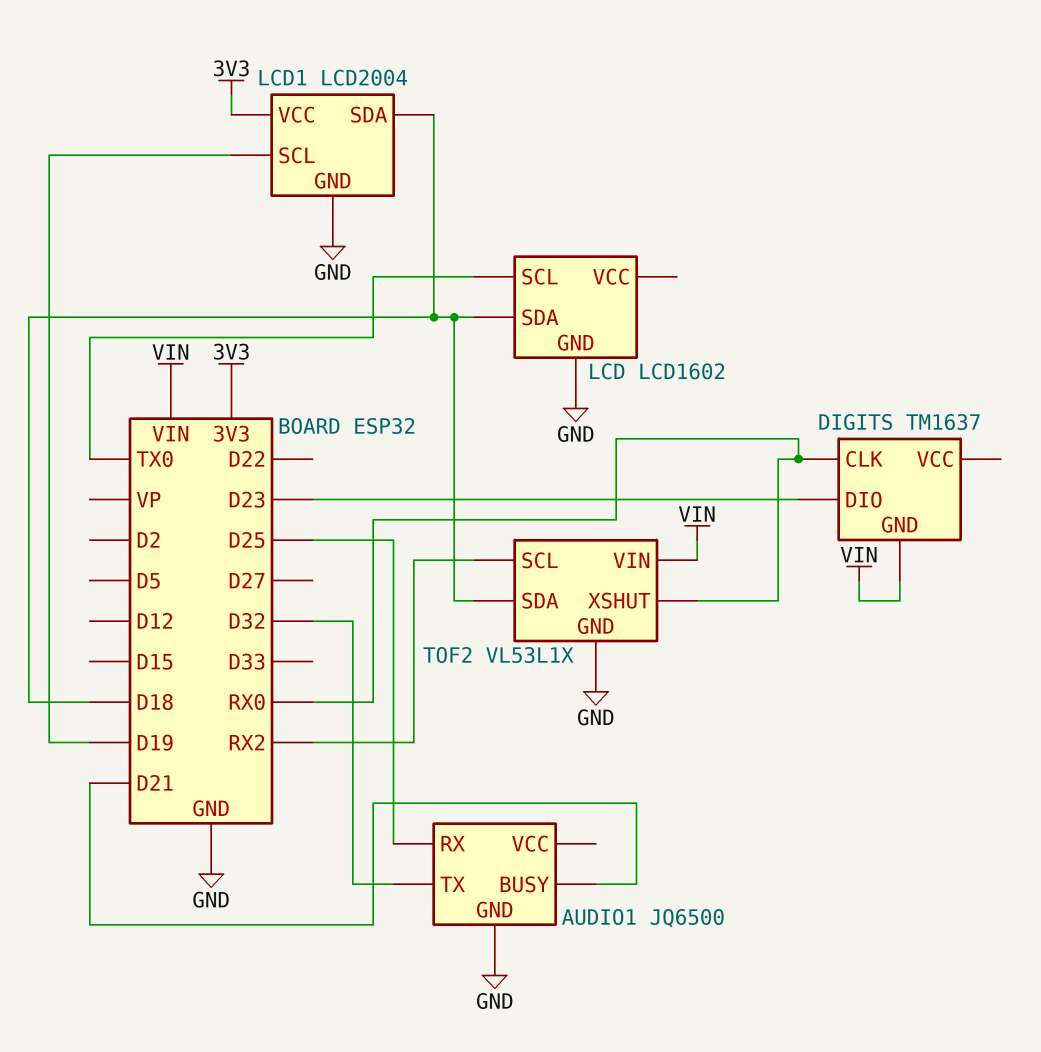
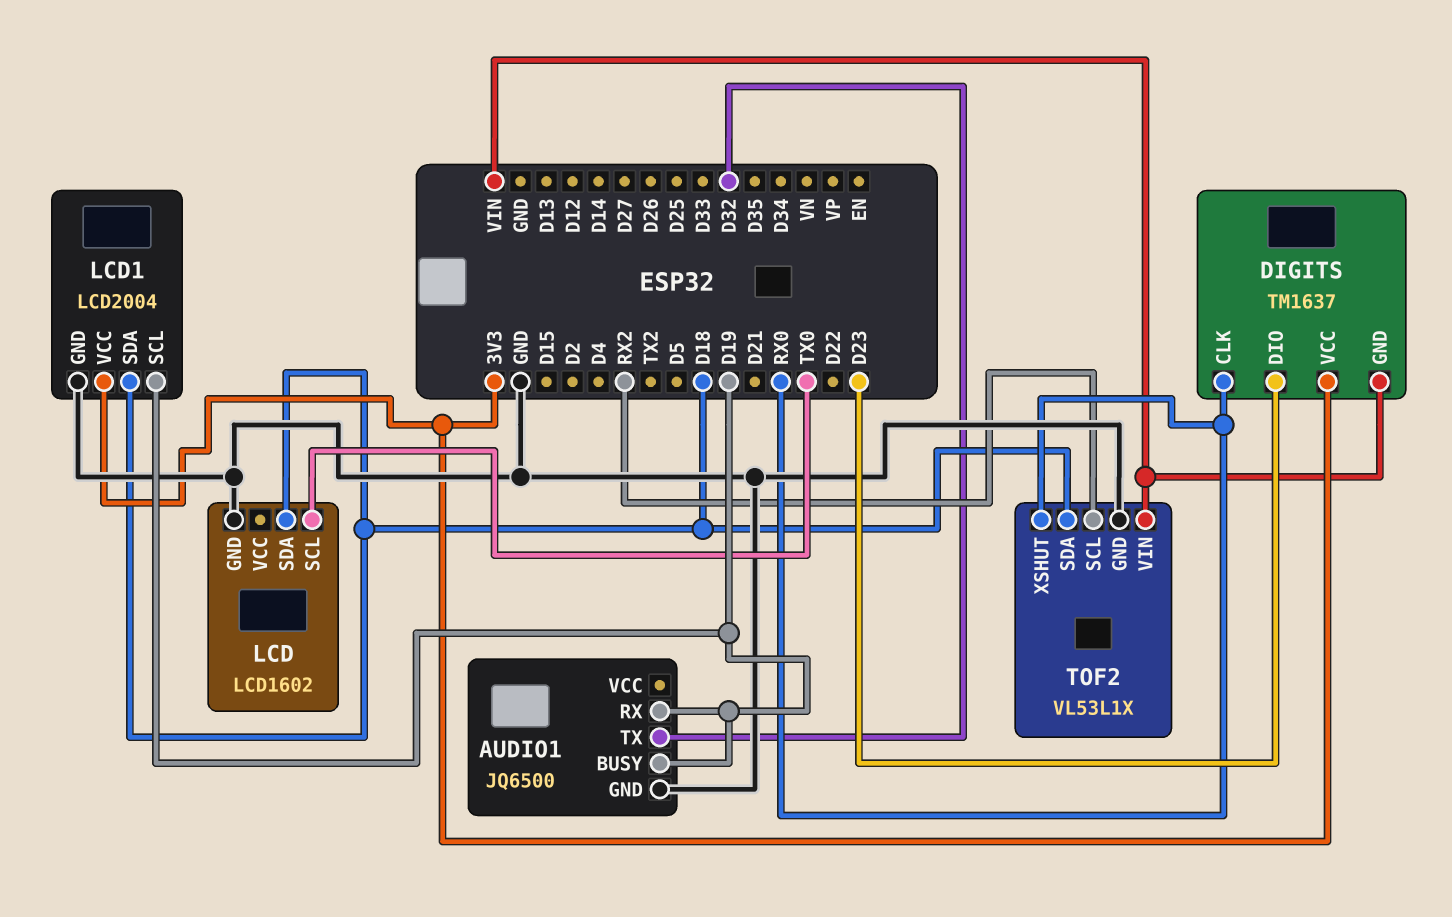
AUDIO1 pin BUSY: D21 -> D19
AUDIO1 pin RX: D25 -> D19
DIGITS pin VCC: none -> 3V3

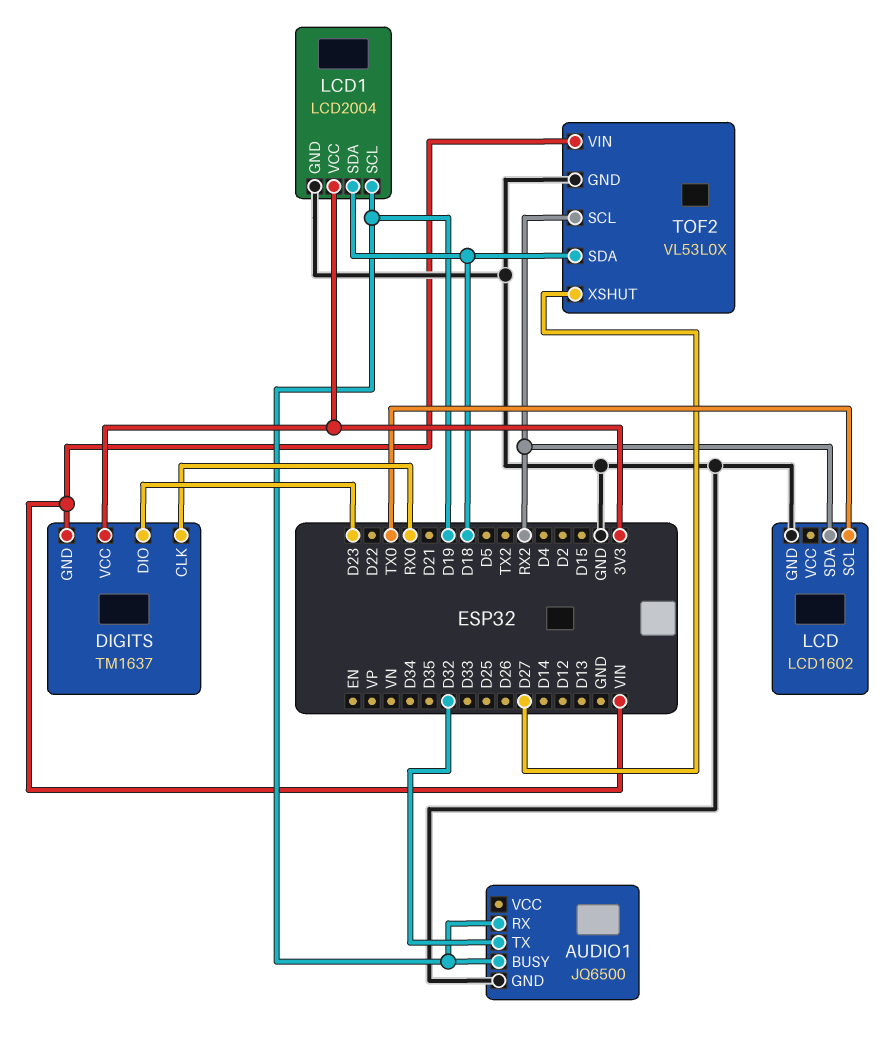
LCD pin SDA: D18 -> RX2
TOF2: VL53L1X -> VL53L0X
TOF2 pin XSHUT: RX0 -> D27

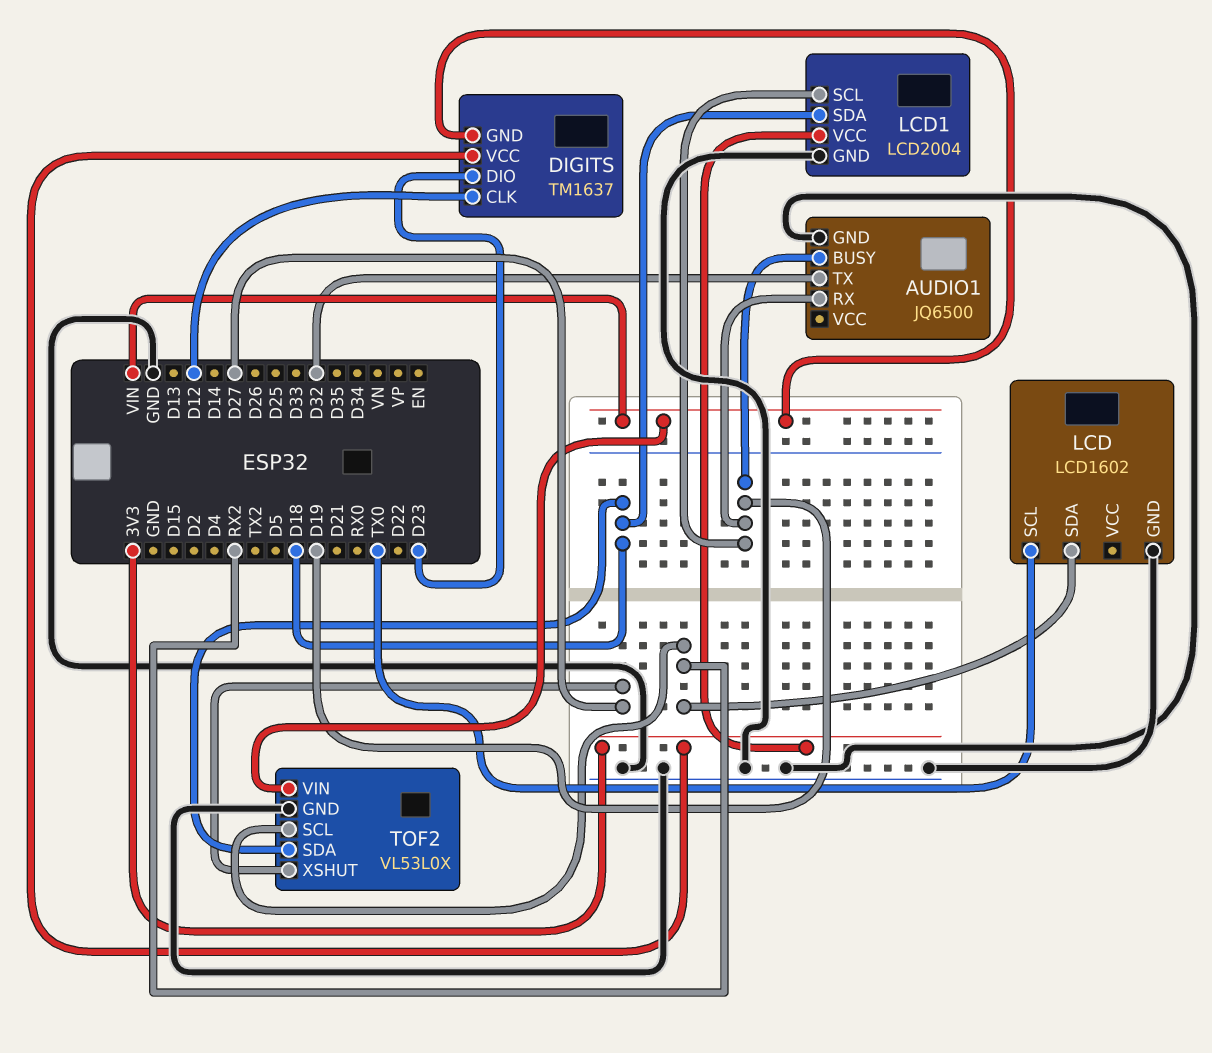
DIGITS pin CLK: RX0 -> D12

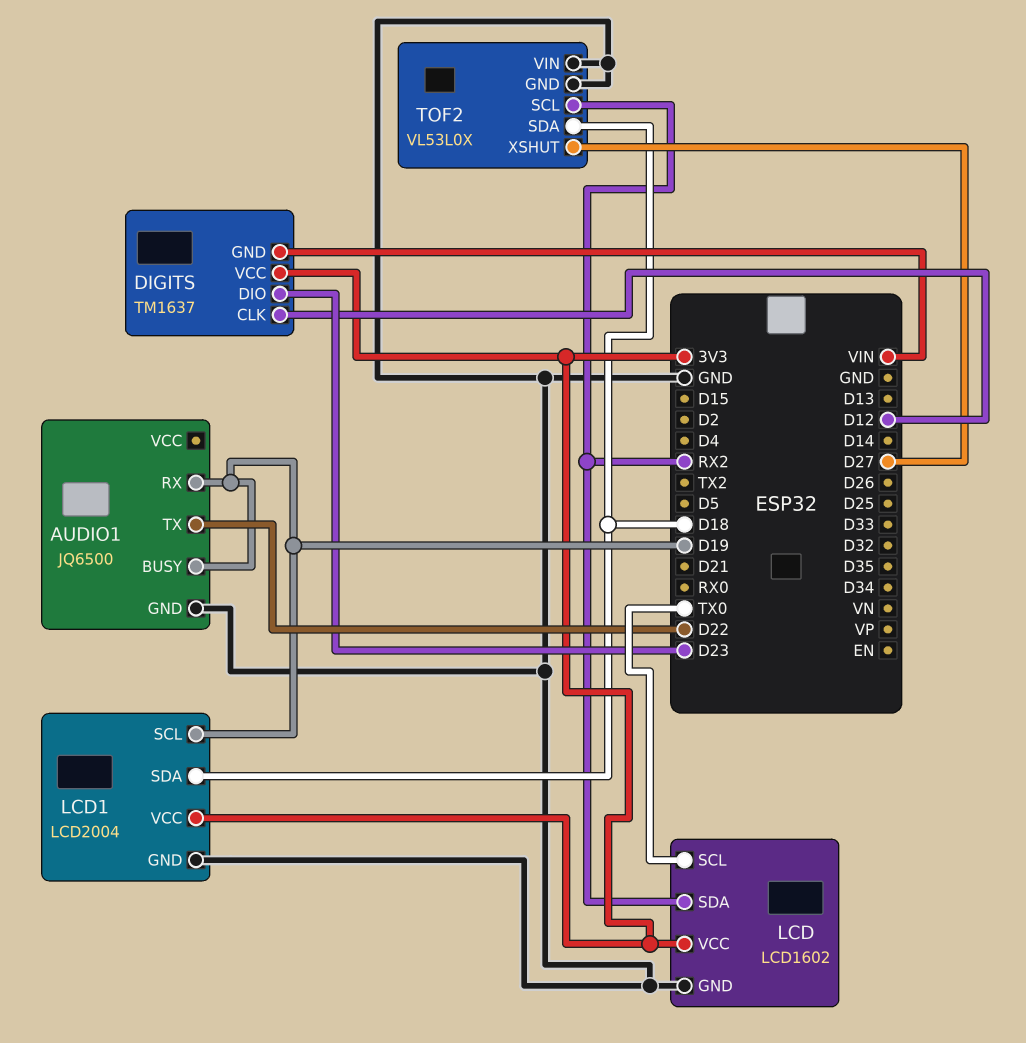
AUDIO1 pin TX: D32 -> D22
LCD pin VCC: none -> 3V3
TOF2 pin VIN: VIN -> GND

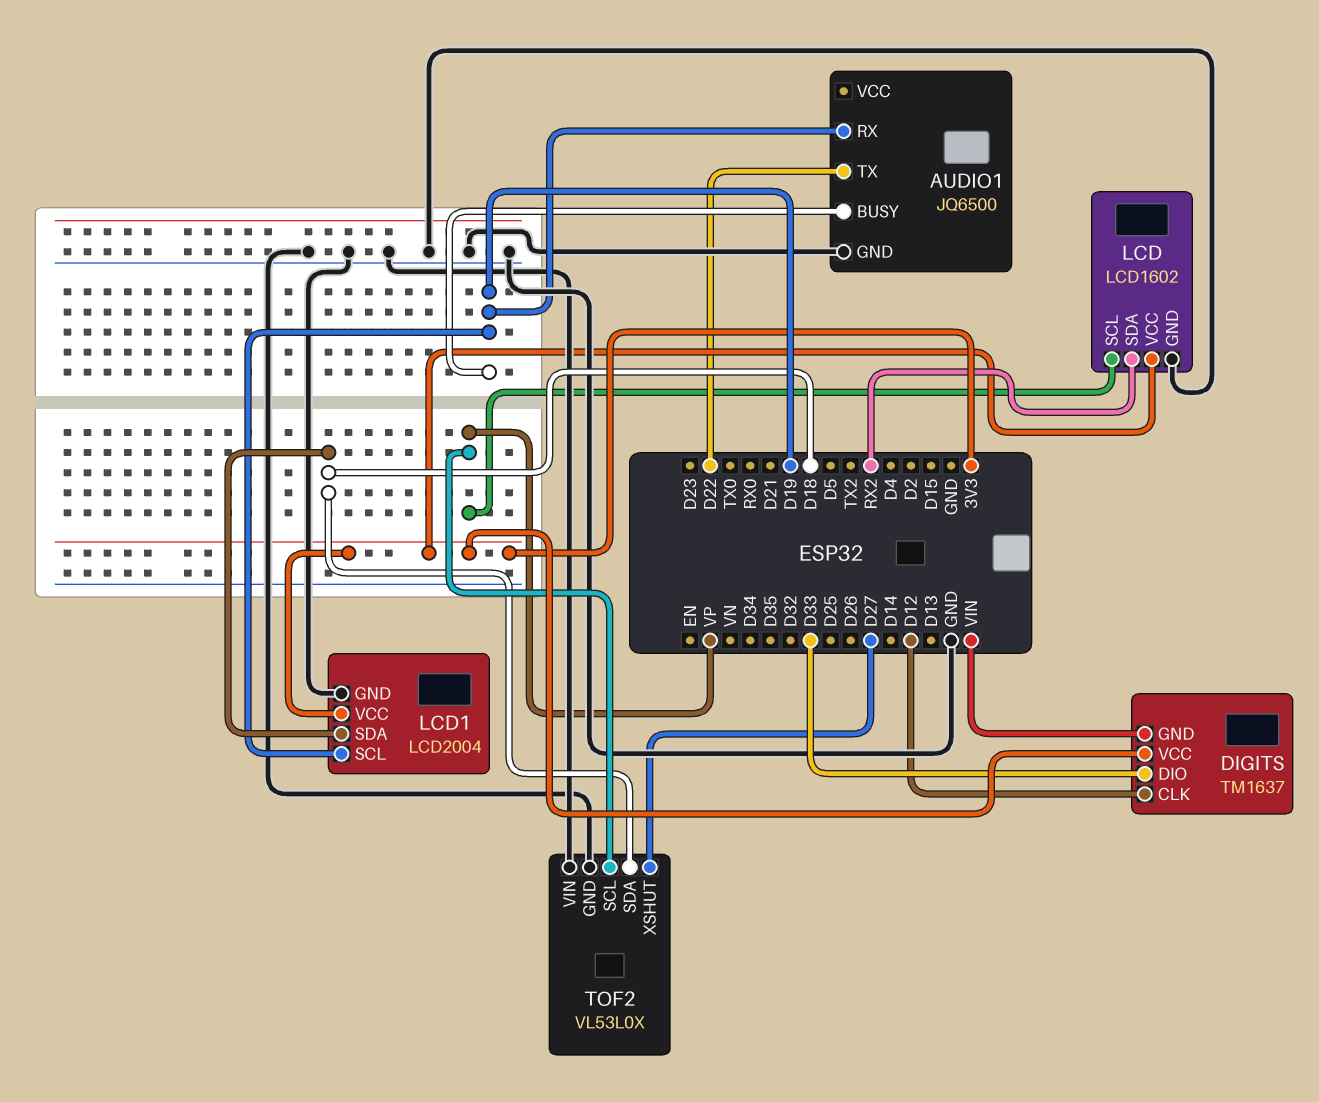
DIGITS pin DIO: D23 -> D33
LCD pin SCL: TX0 -> VP
TOF2 pin SCL: RX2 -> VP

